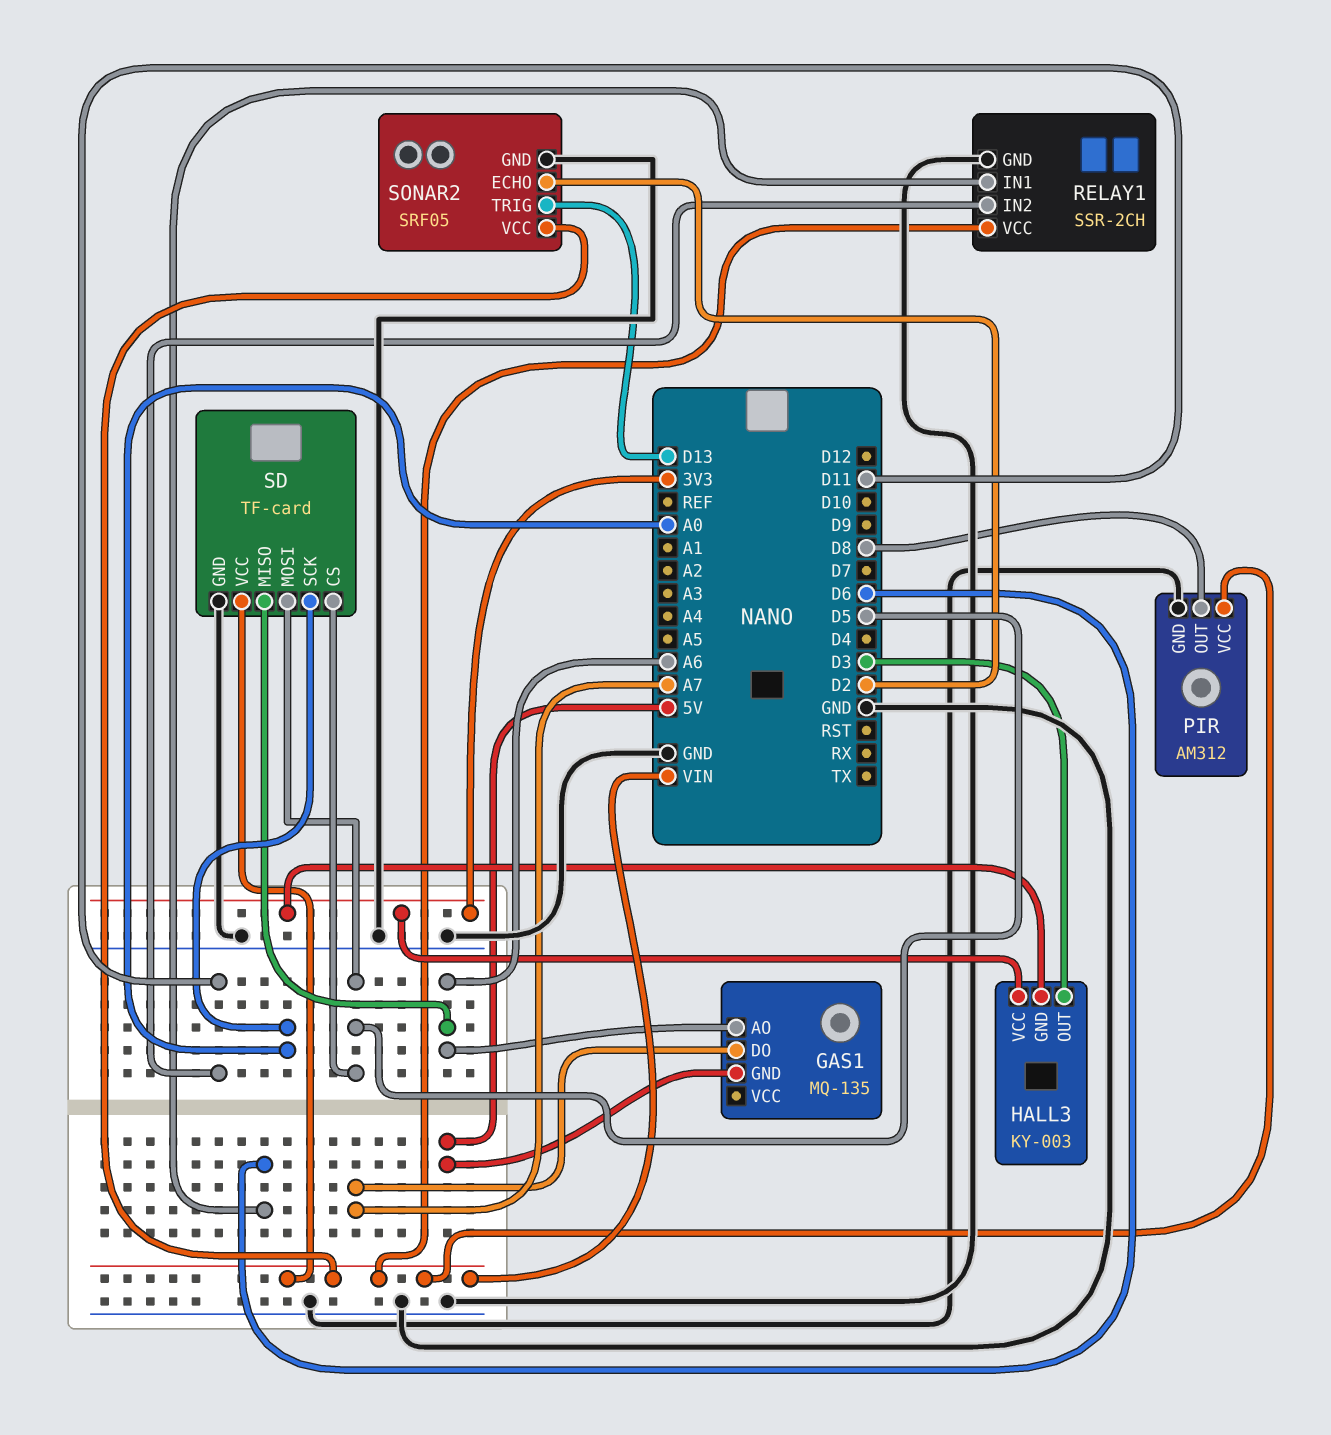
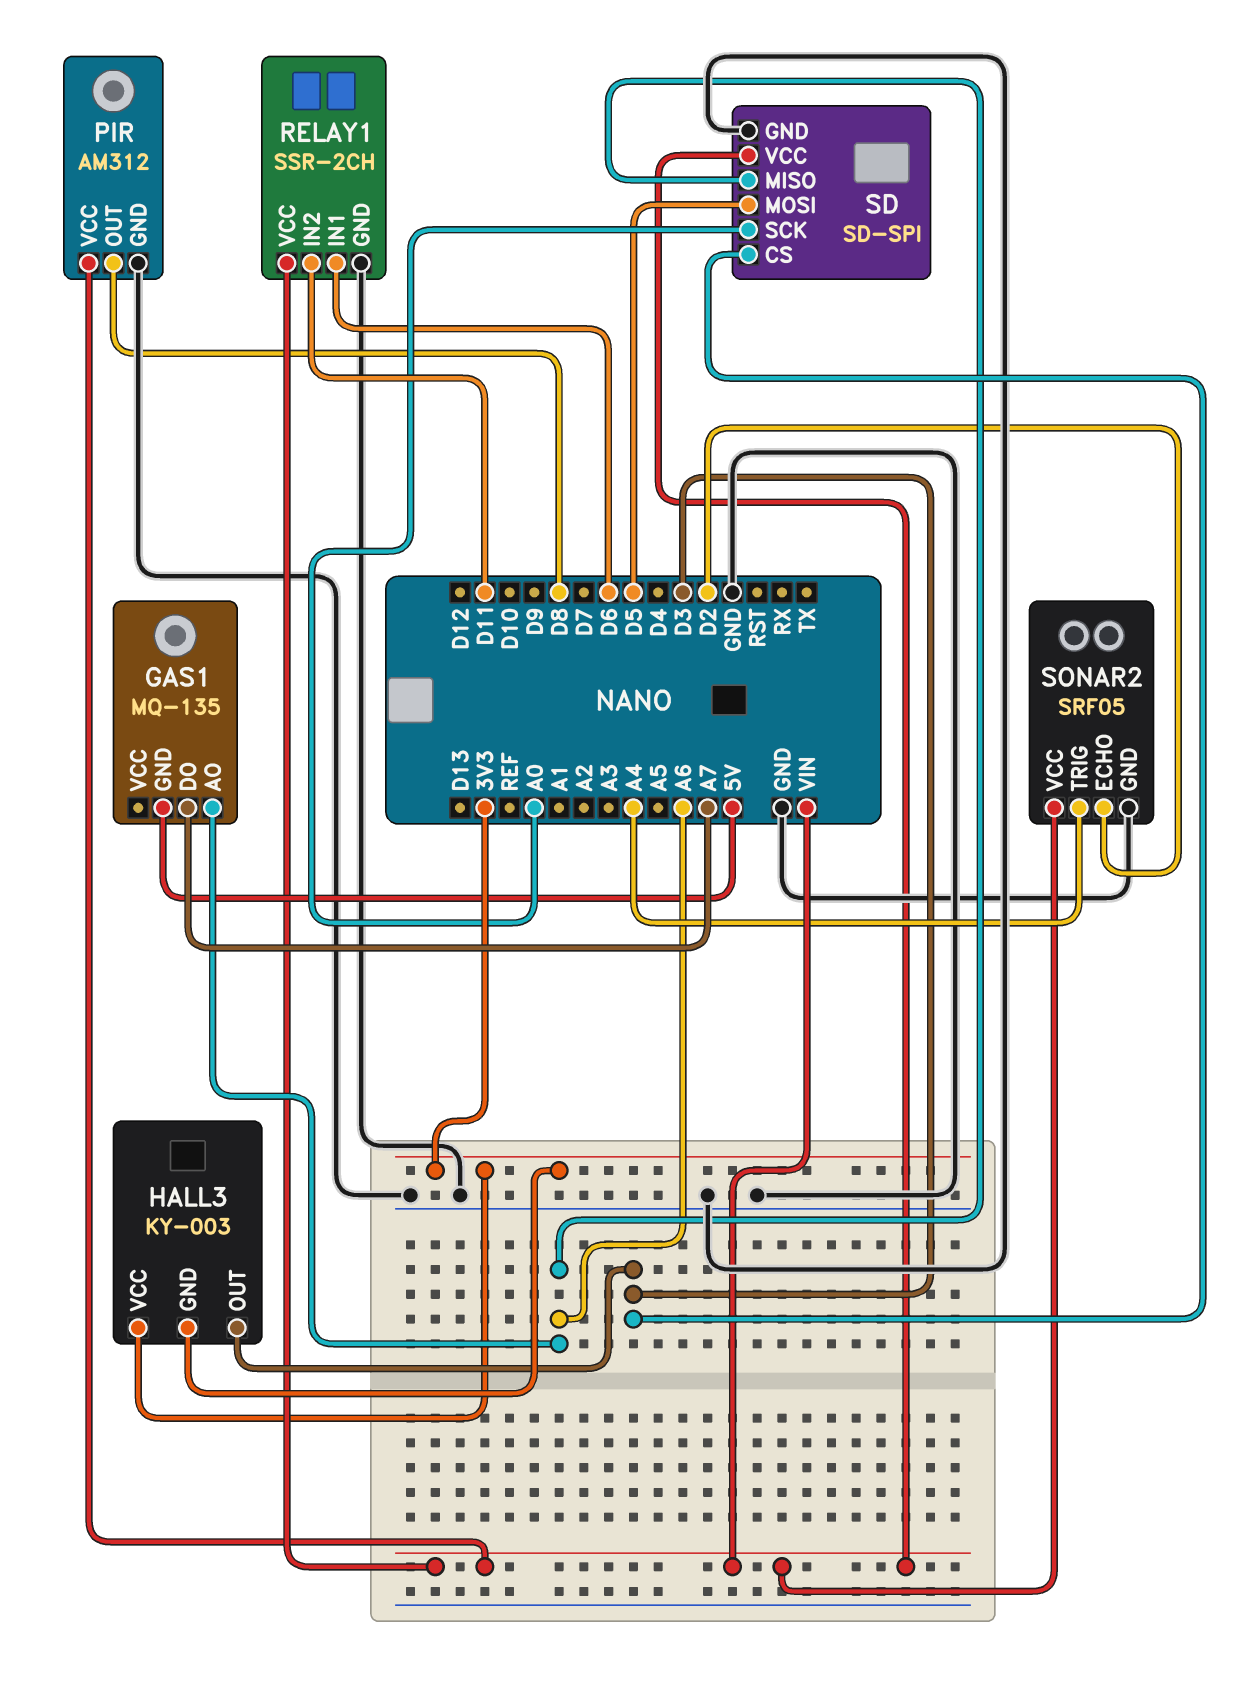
SD: TF-card -> SD-SPI
SD pin CS: D5 -> D3
SONAR2 pin TRIG: D13 -> A4

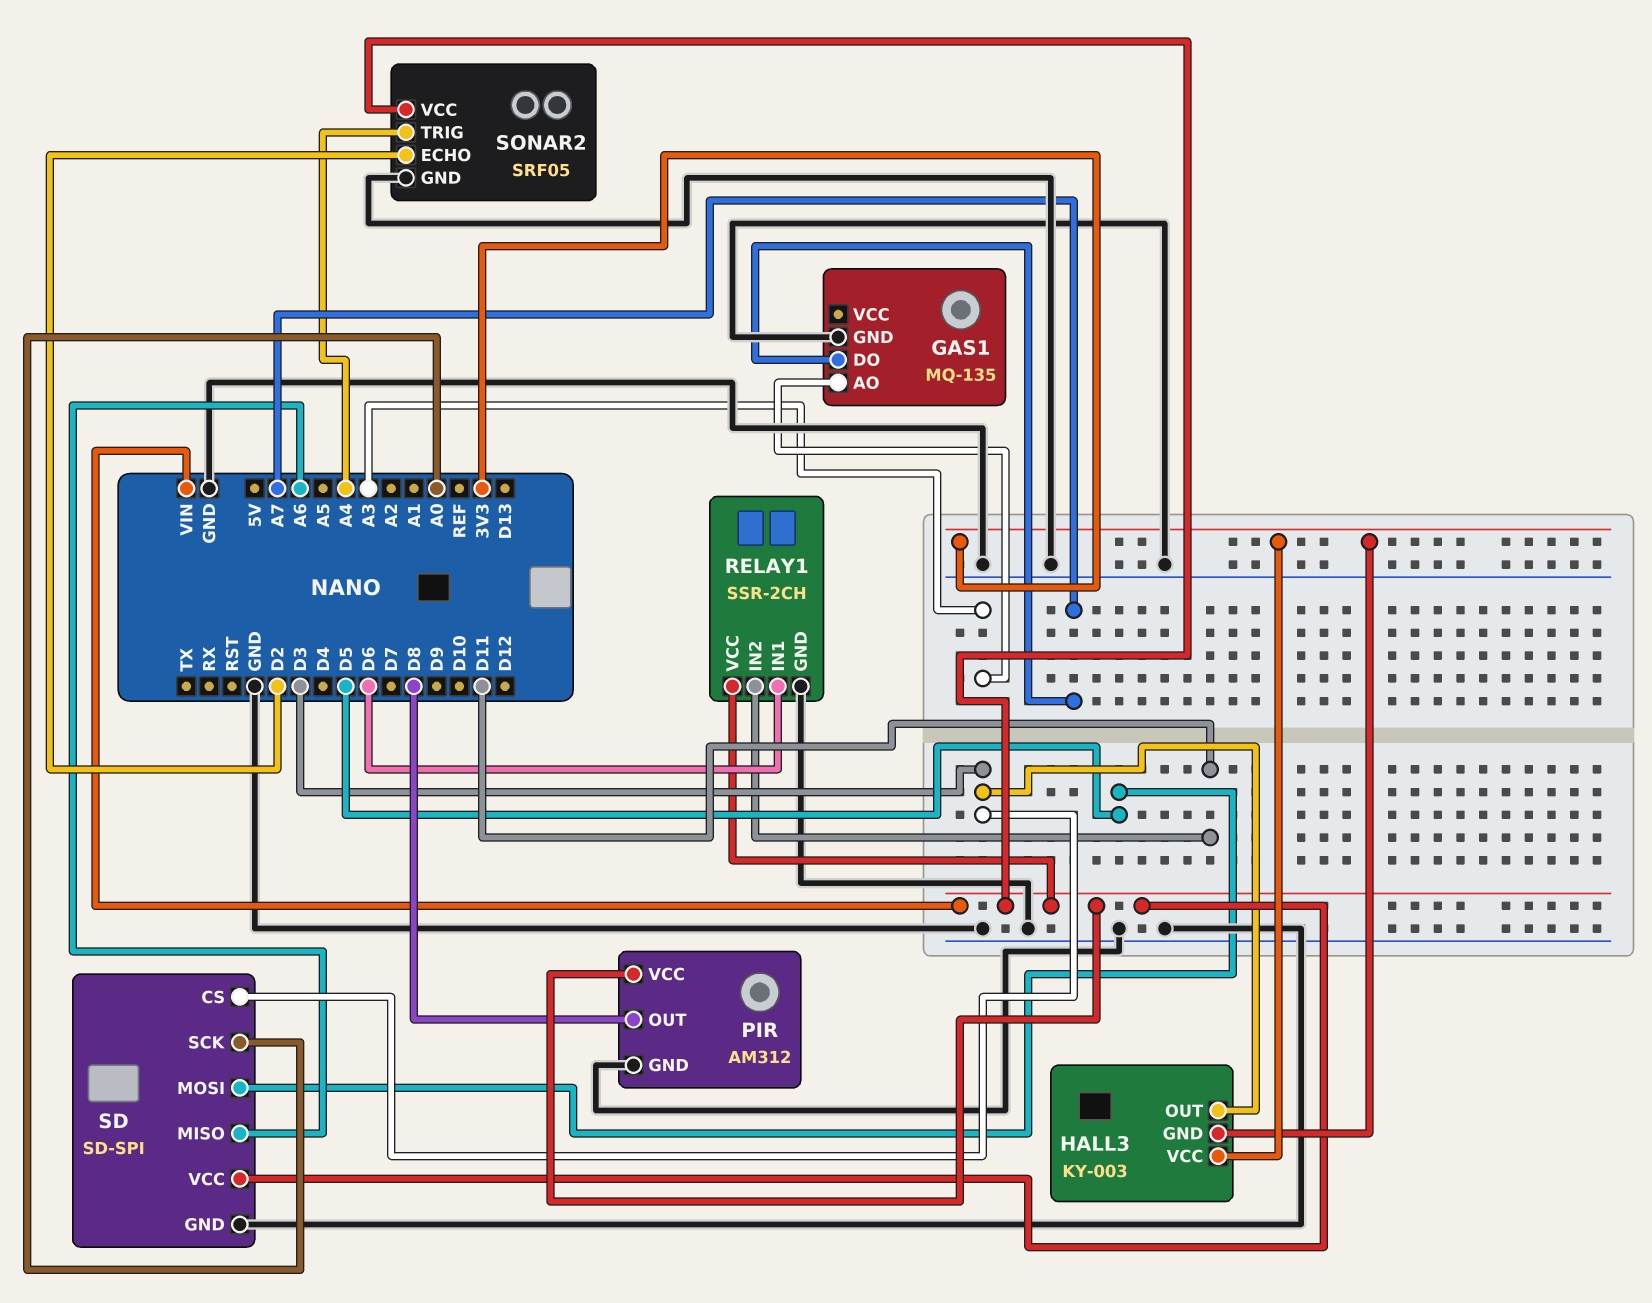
GAS1 pin AO: A6 -> A3
GAS1 pin GND: 5V -> GND

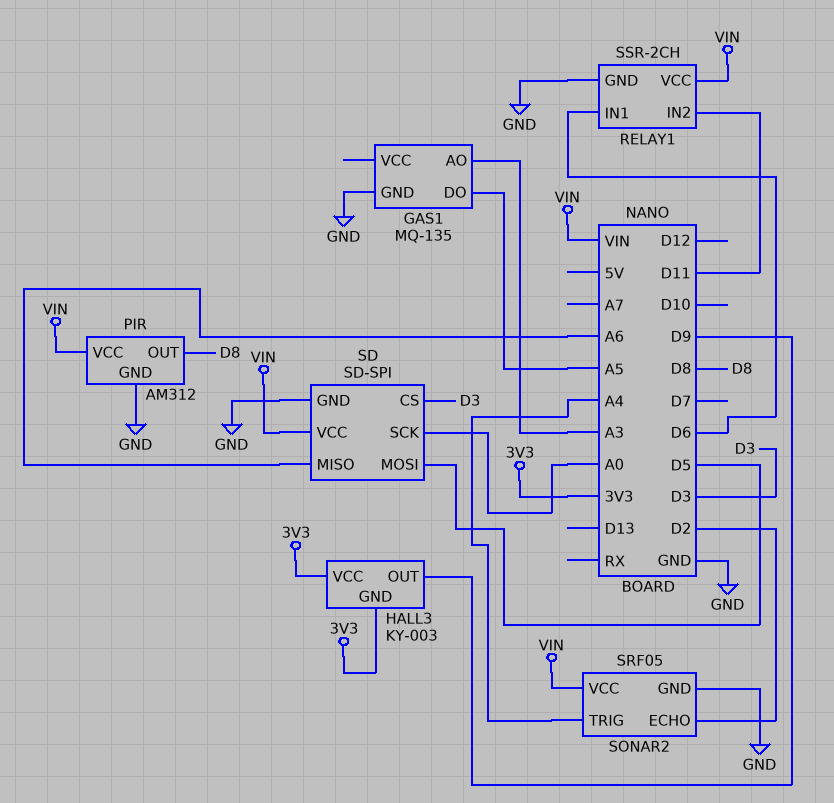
GAS1 pin DO: A7 -> A5
HALL3 pin OUT: D3 -> D9

